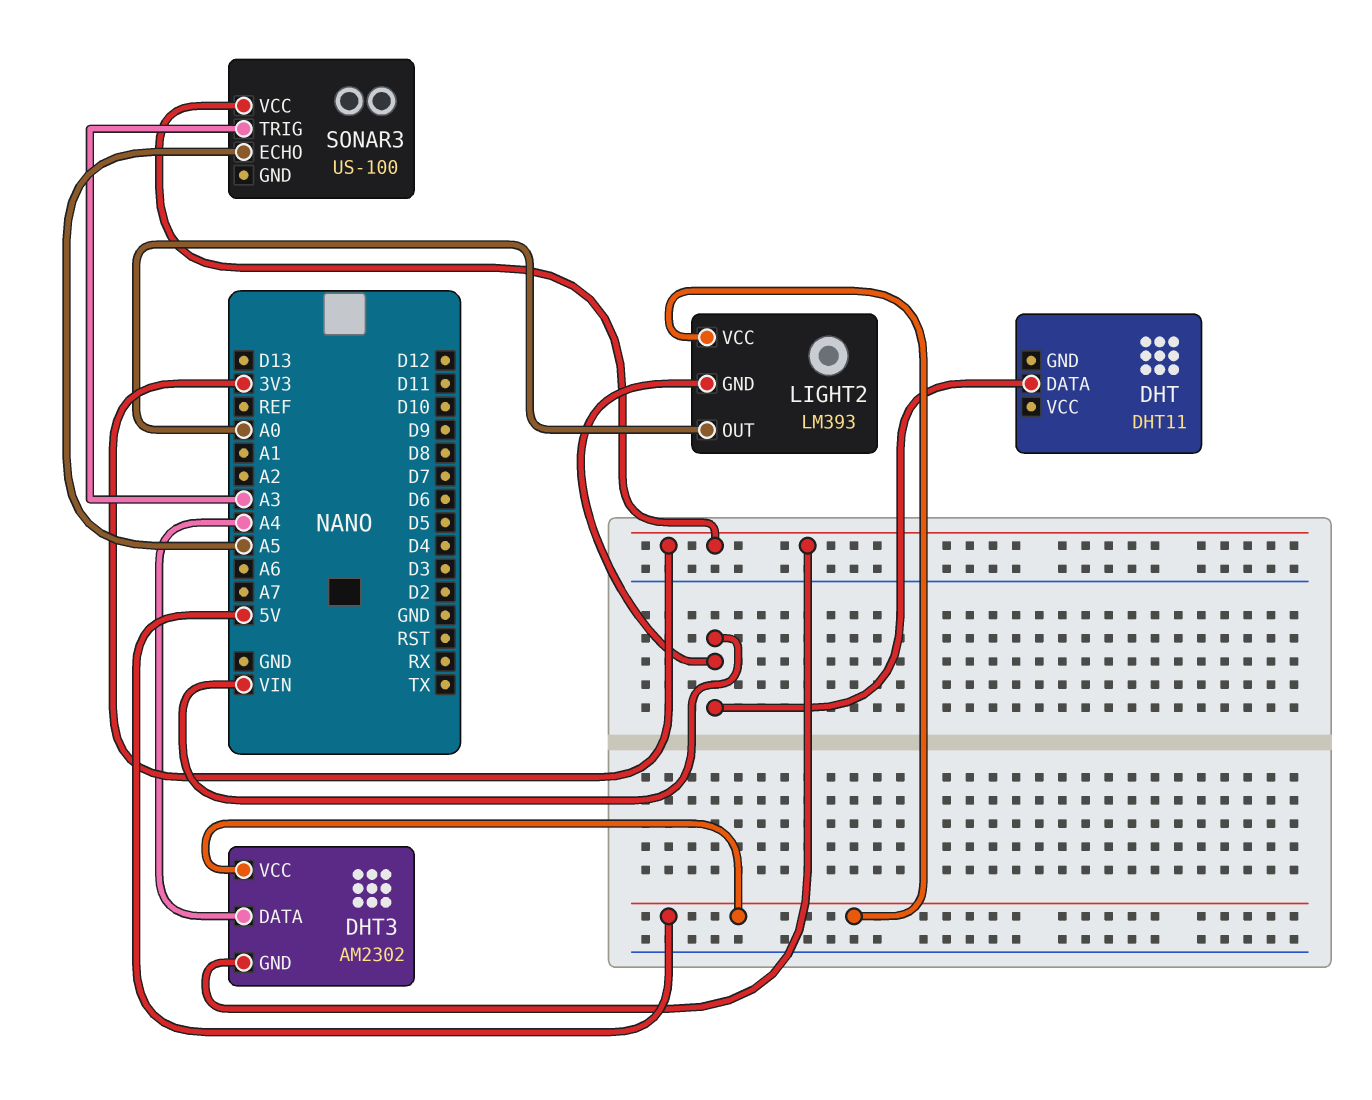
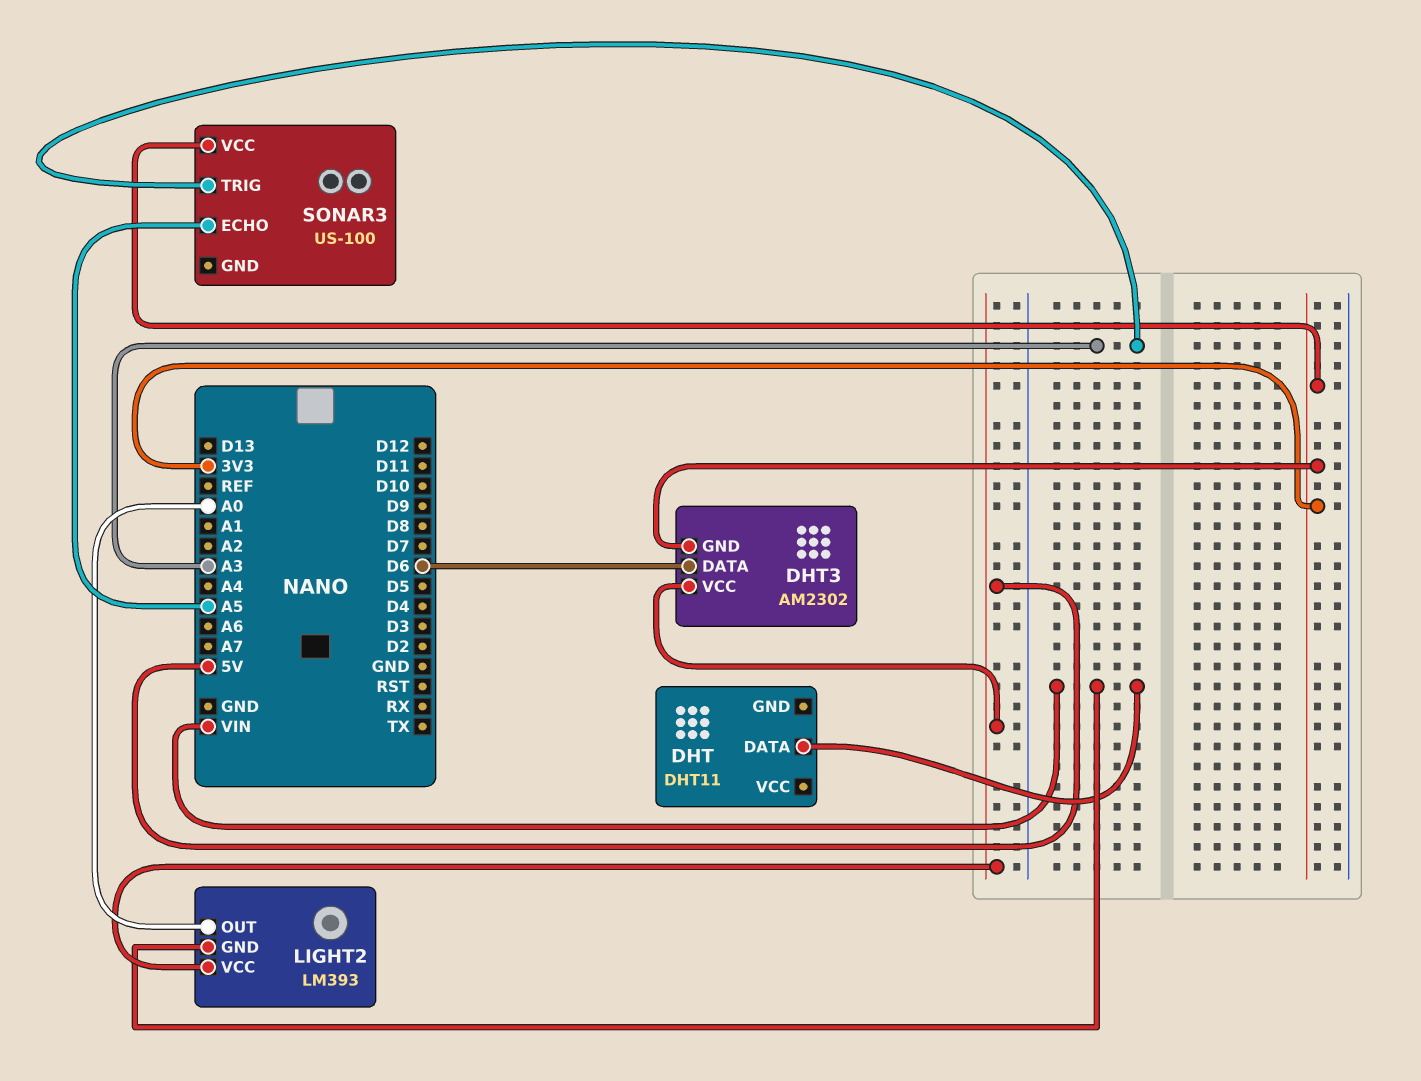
DHT3 pin DATA: A4 -> D6

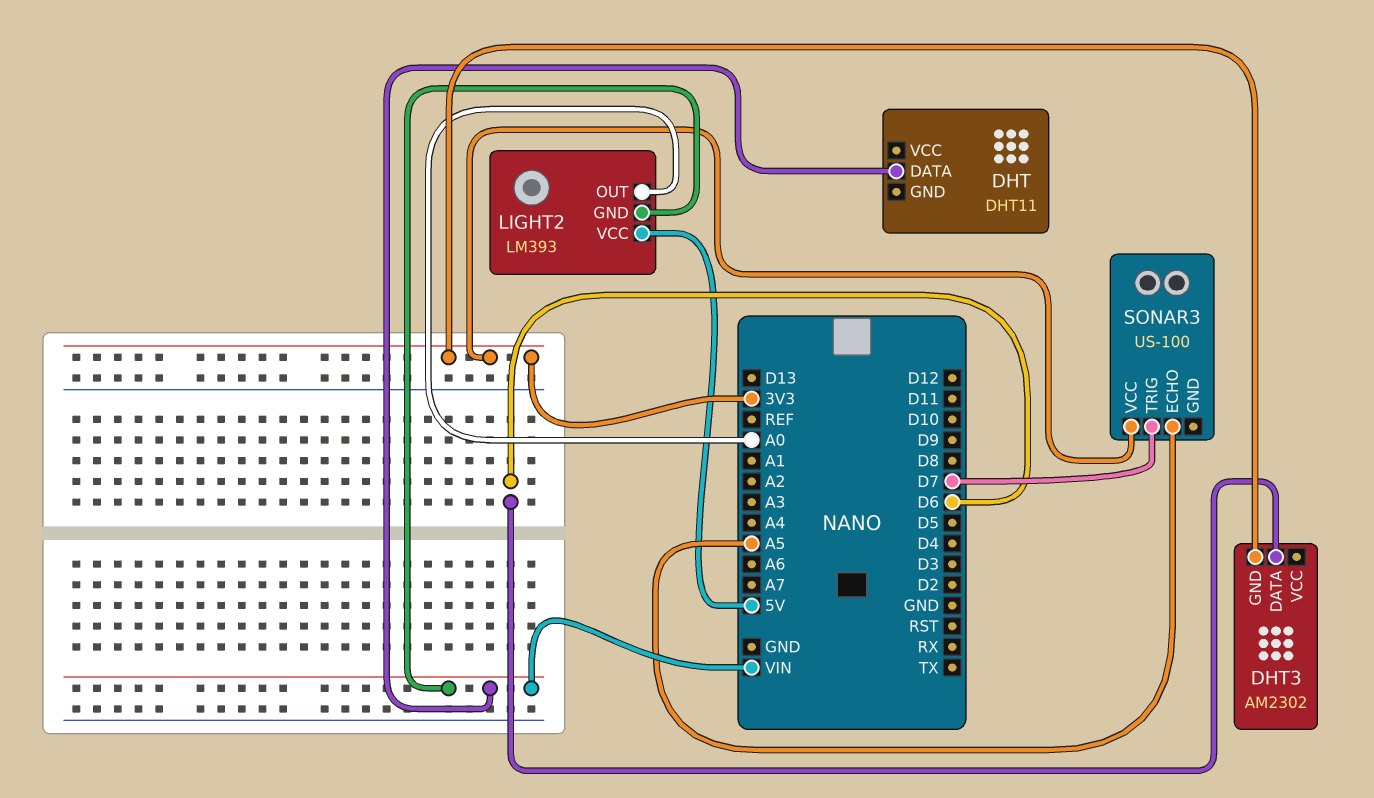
DHT3 pin VCC: 5V -> none
SONAR3 pin TRIG: A3 -> D7

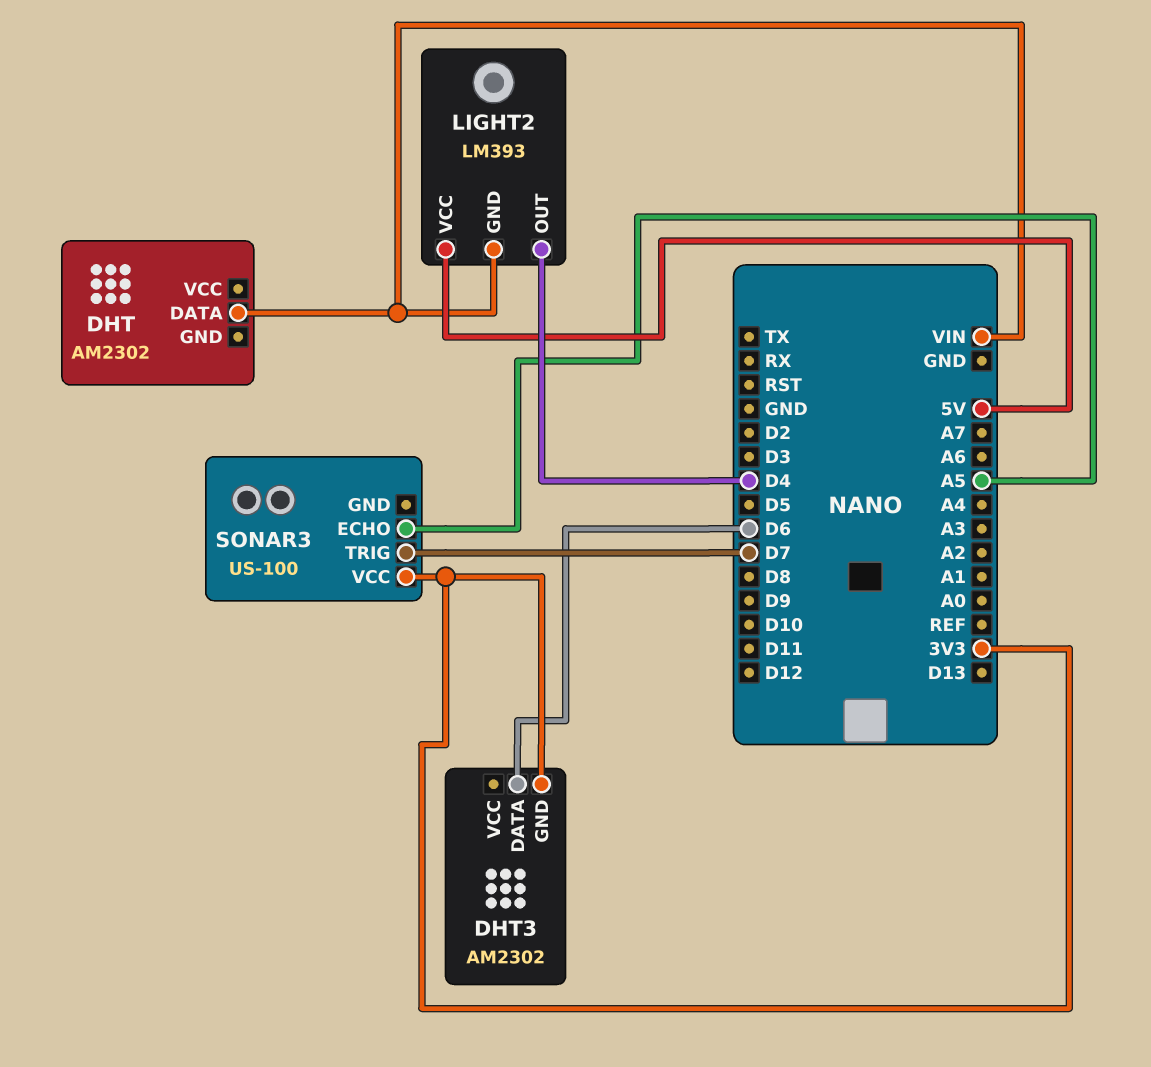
DHT: DHT11 -> AM2302
LIGHT2 pin OUT: A0 -> D4

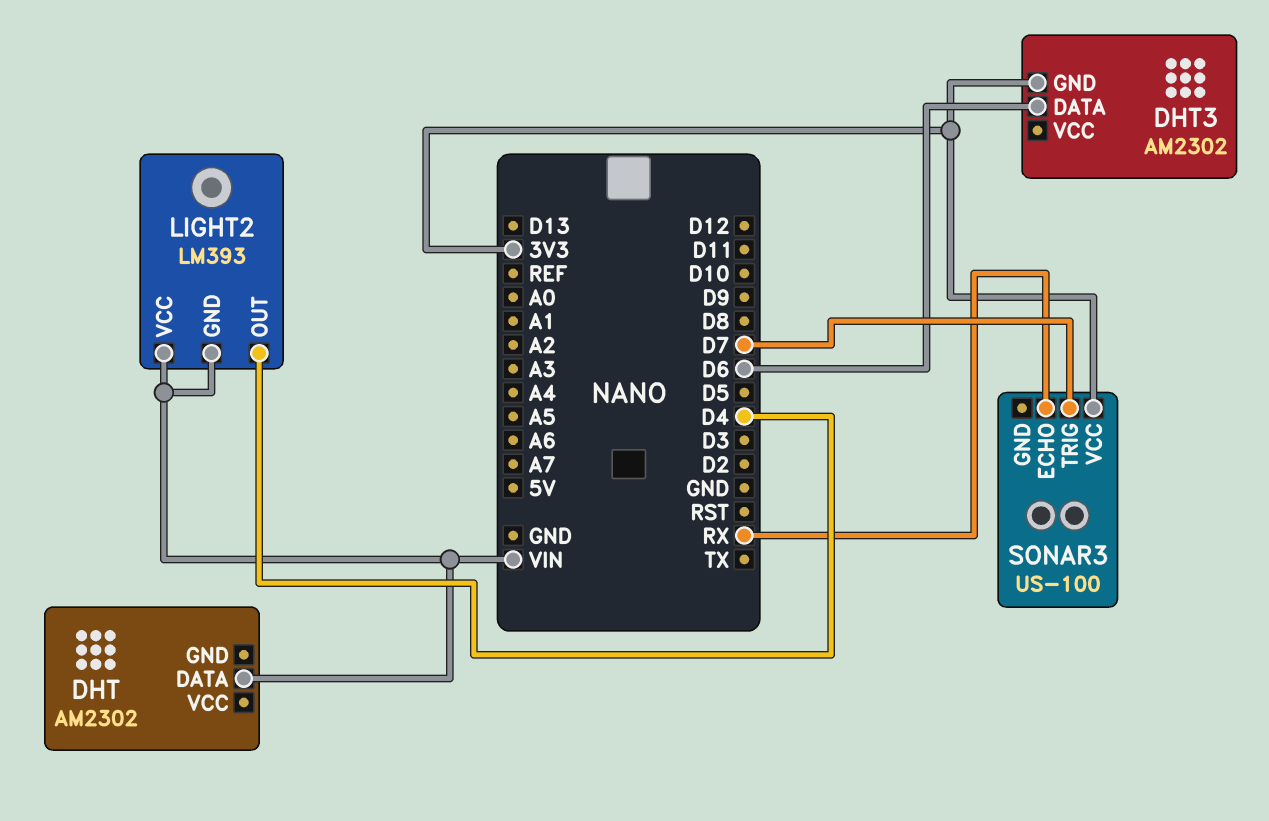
LIGHT2 pin VCC: 5V -> VIN
SONAR3 pin ECHO: A5 -> RX

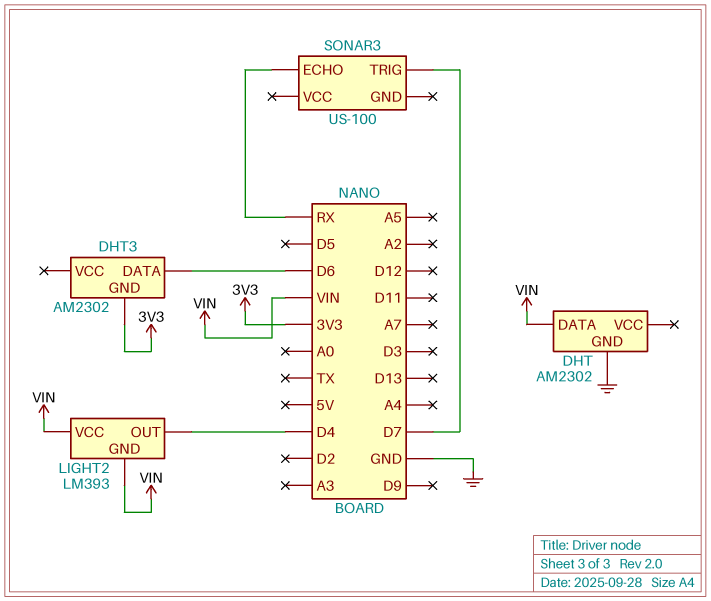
DHT pin GND: none -> GND
SONAR3 pin VCC: 3V3 -> none

